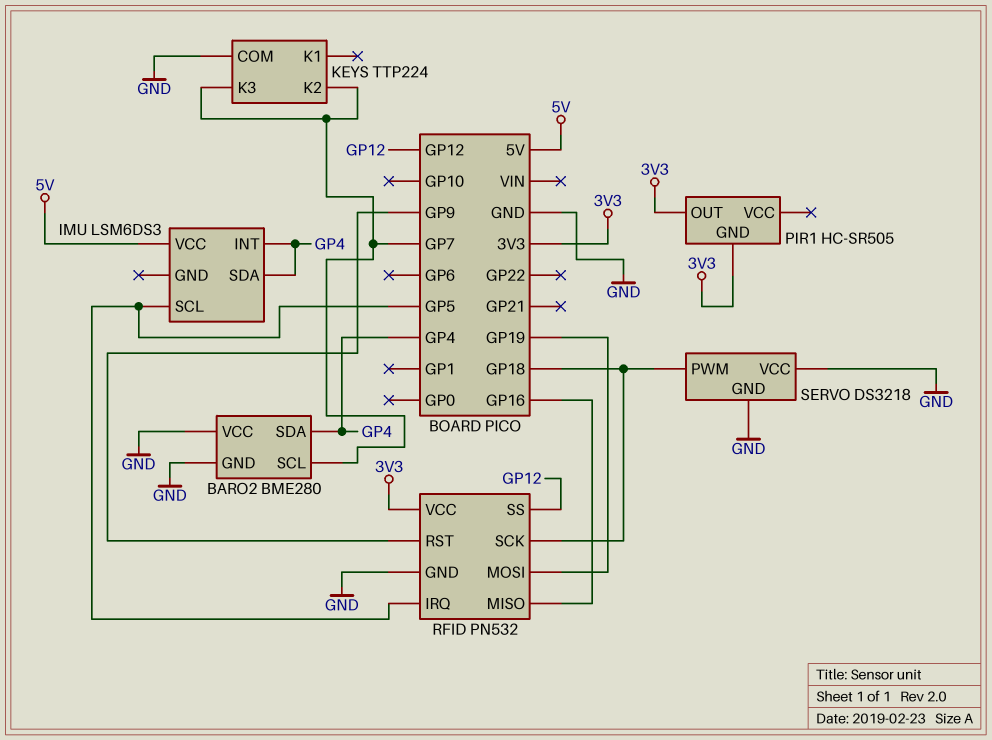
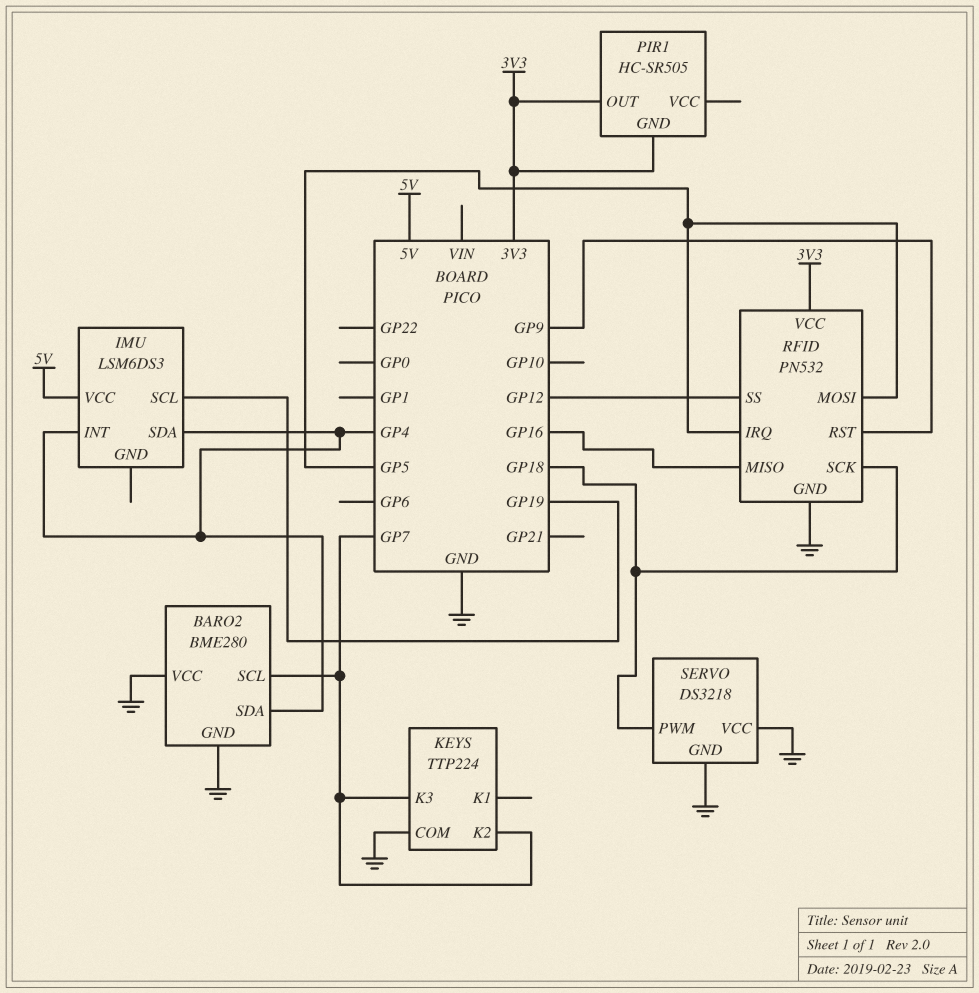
IMU pin SCL: GP5 -> GP19
RFID pin MOSI: GP19 -> GP5

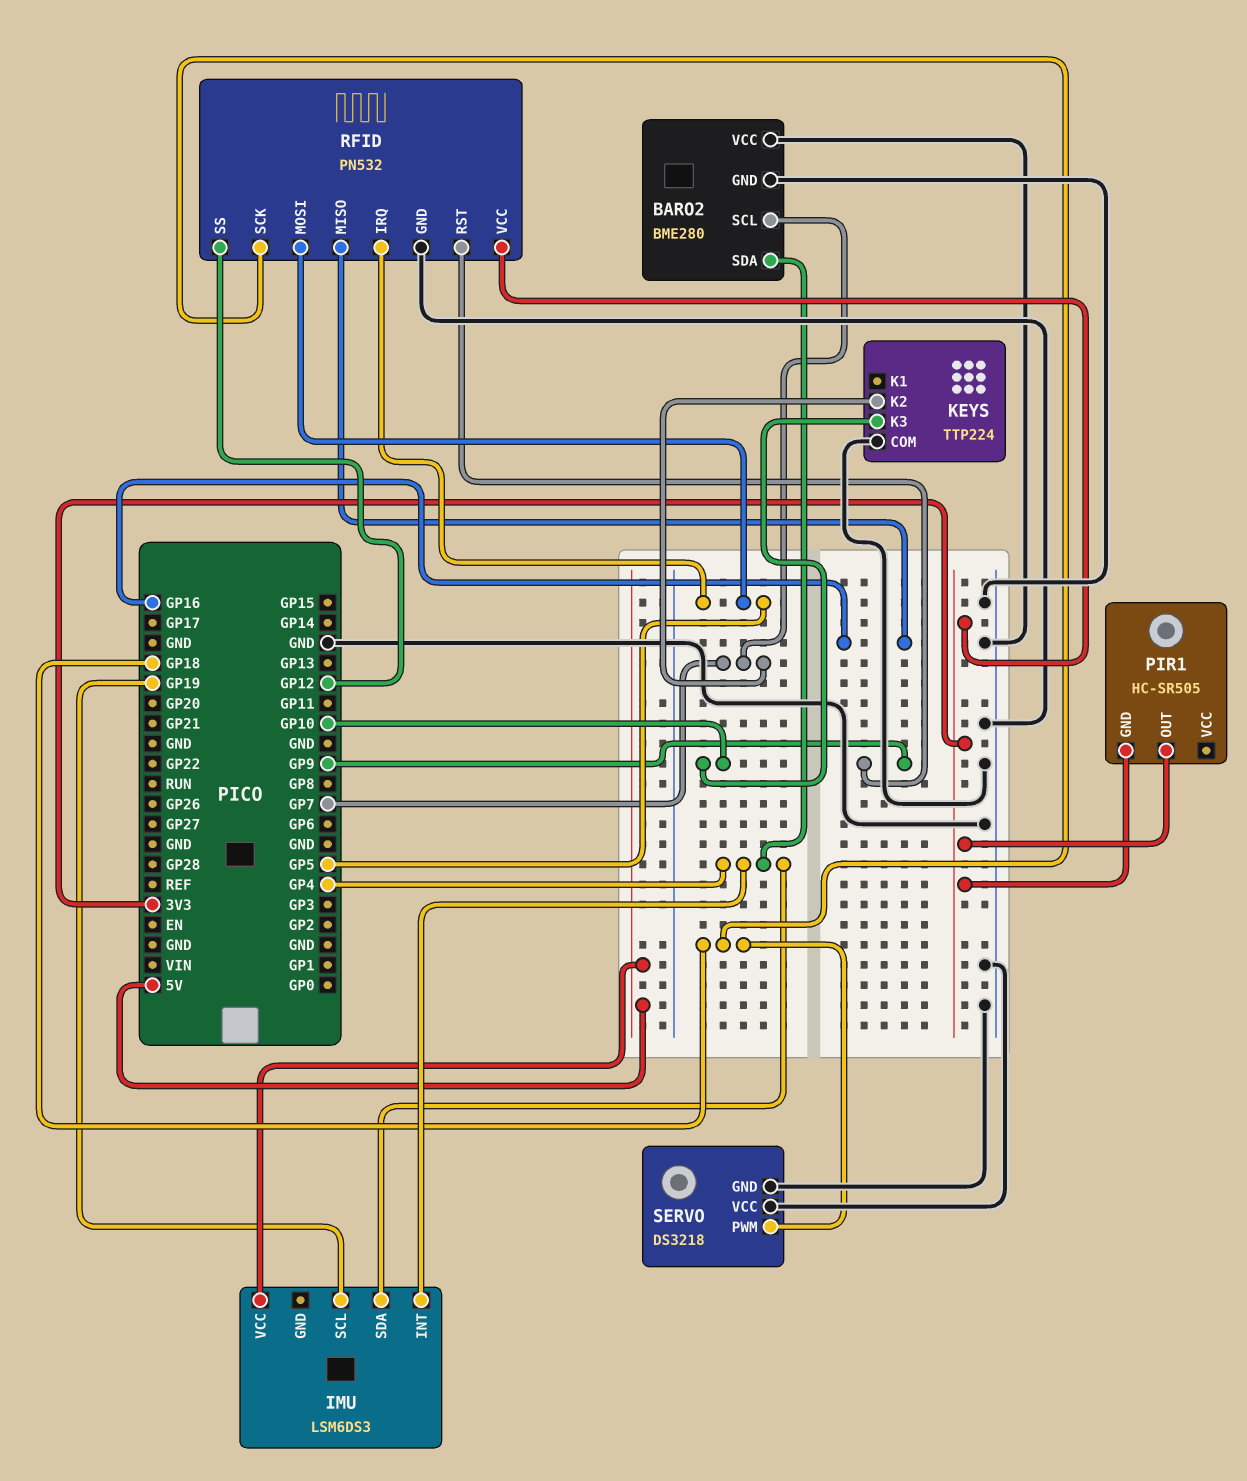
KEYS pin K3: GP7 -> GP10

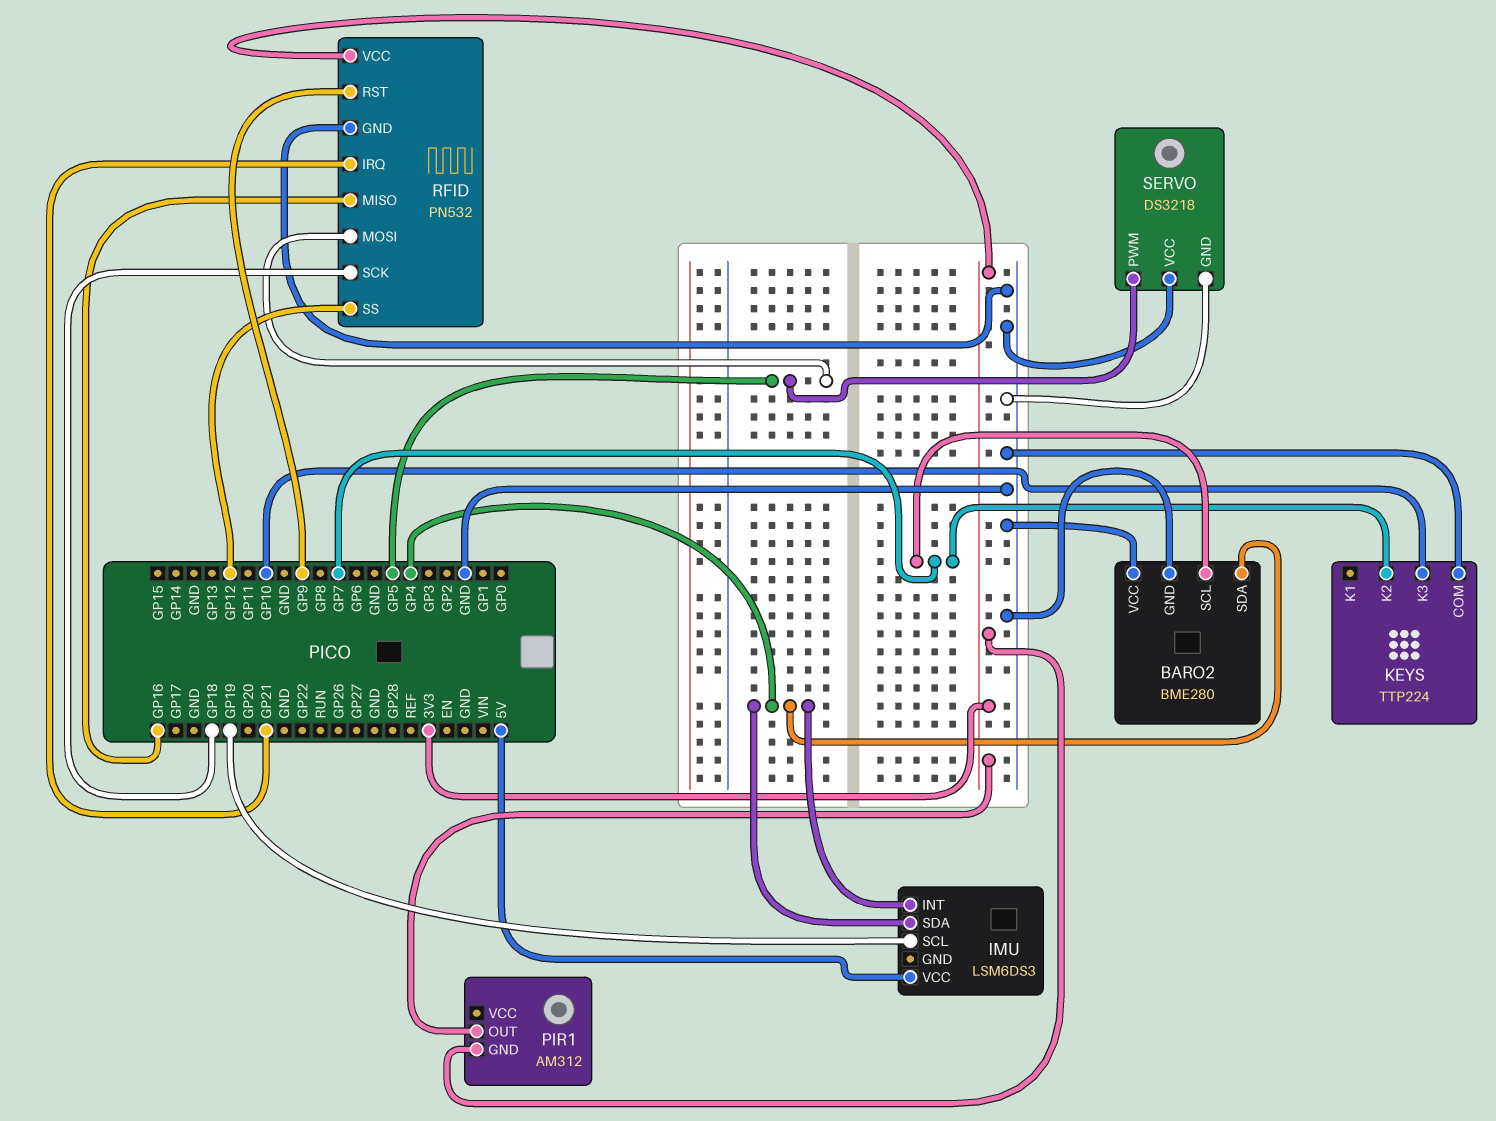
PIR1: HC-SR505 -> AM312
RFID pin IRQ: GP5 -> GP21
SERVO pin PWM: GP18 -> GP5

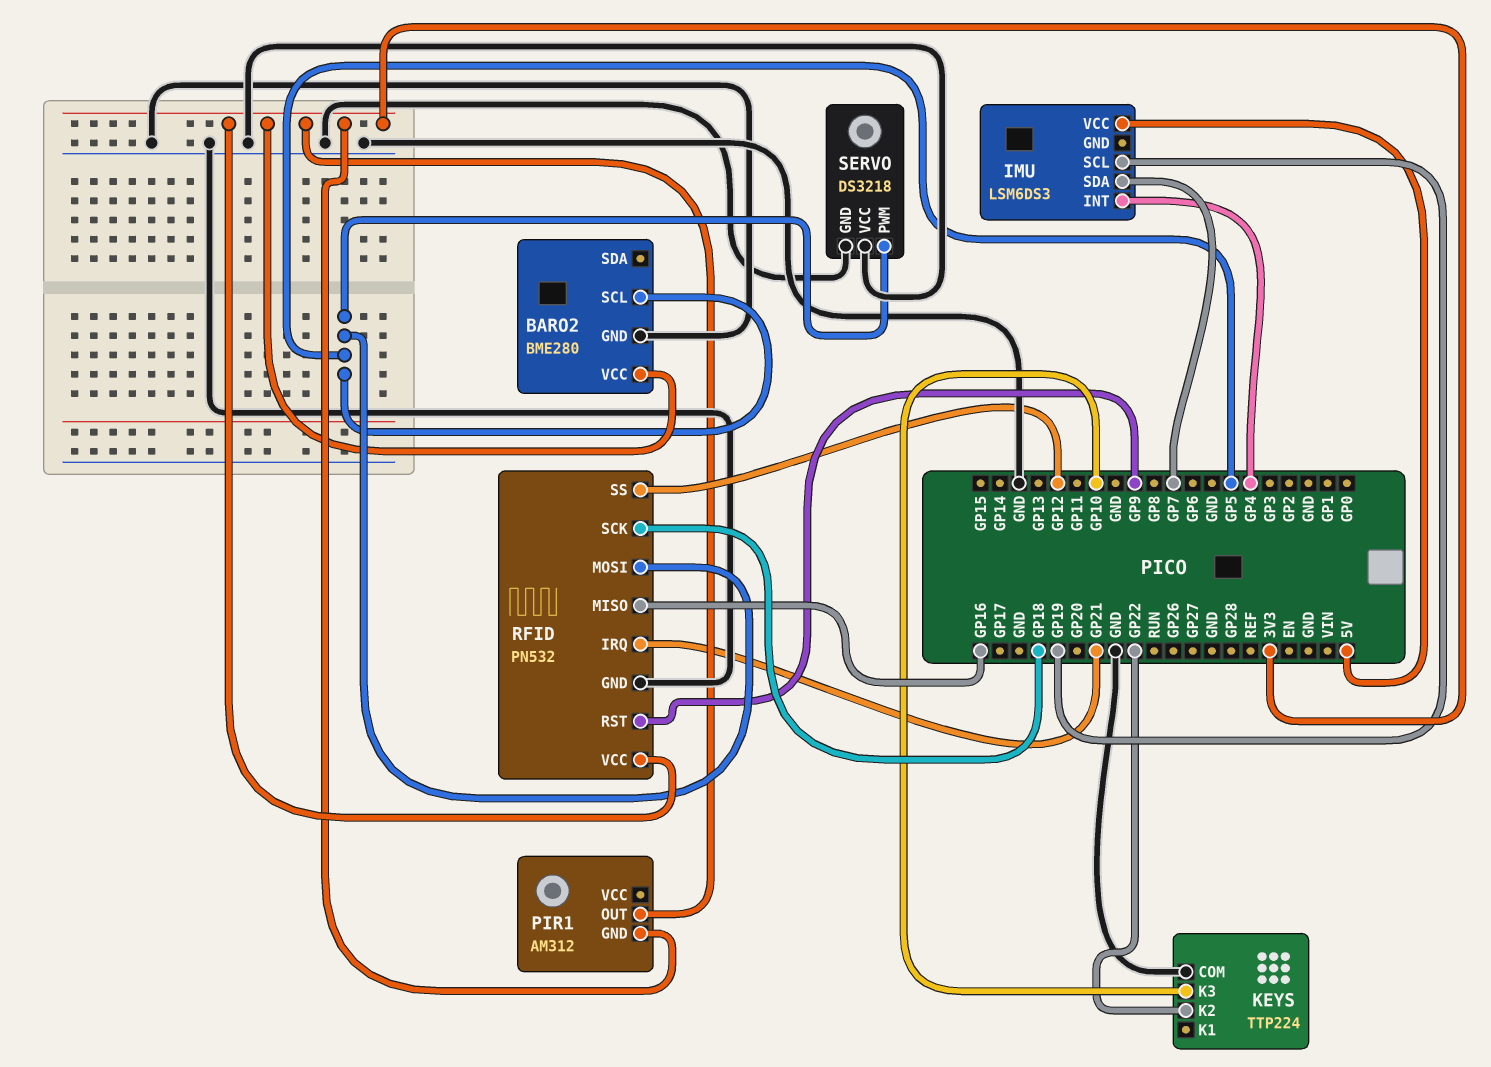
BARO2 pin SCL: GP7 -> GP5
BARO2 pin SDA: GP4 -> none
BARO2 pin VCC: GND -> 3V3
IMU pin SDA: GP4 -> GP7
KEYS pin K2: GP7 -> GP22

